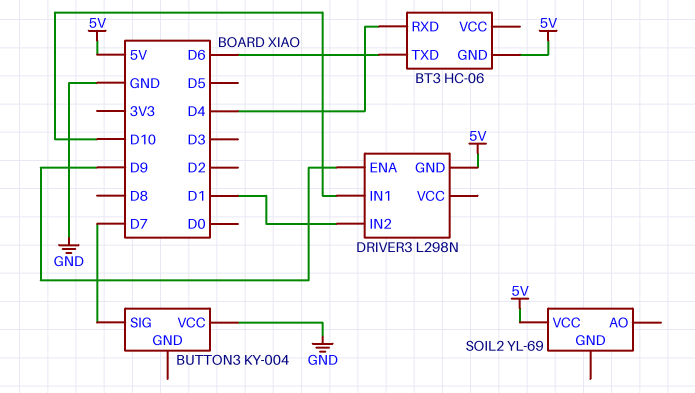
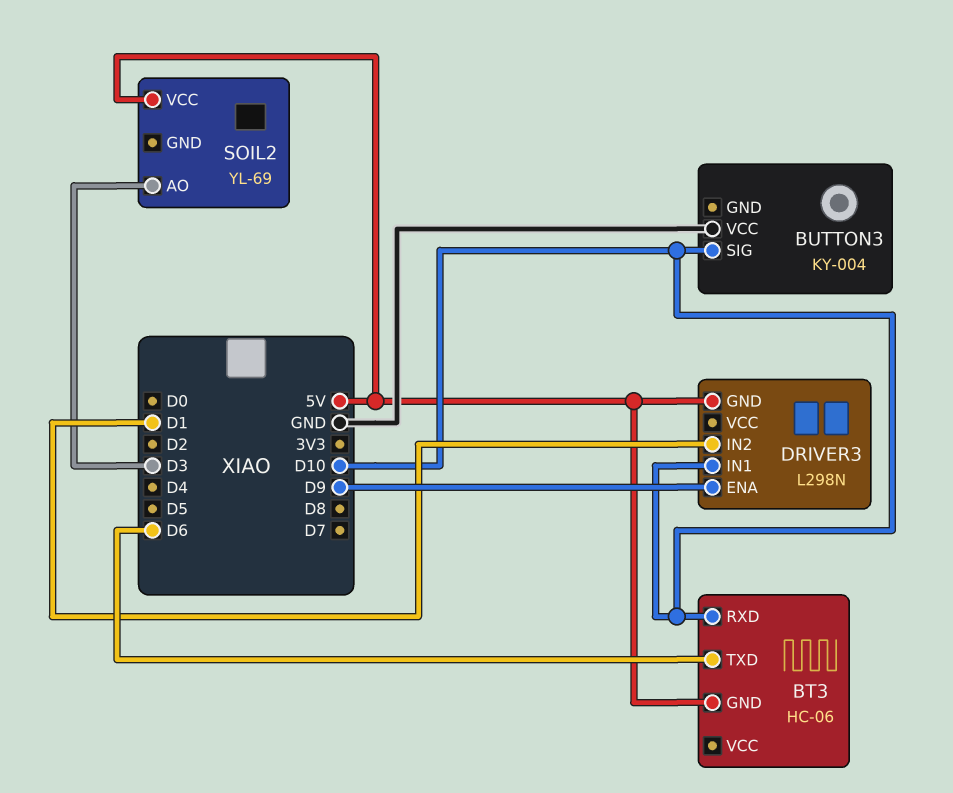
BT3 pin RXD: D4 -> D10
BUTTON3 pin SIG: D7 -> D10
SOIL2 pin AO: none -> D3

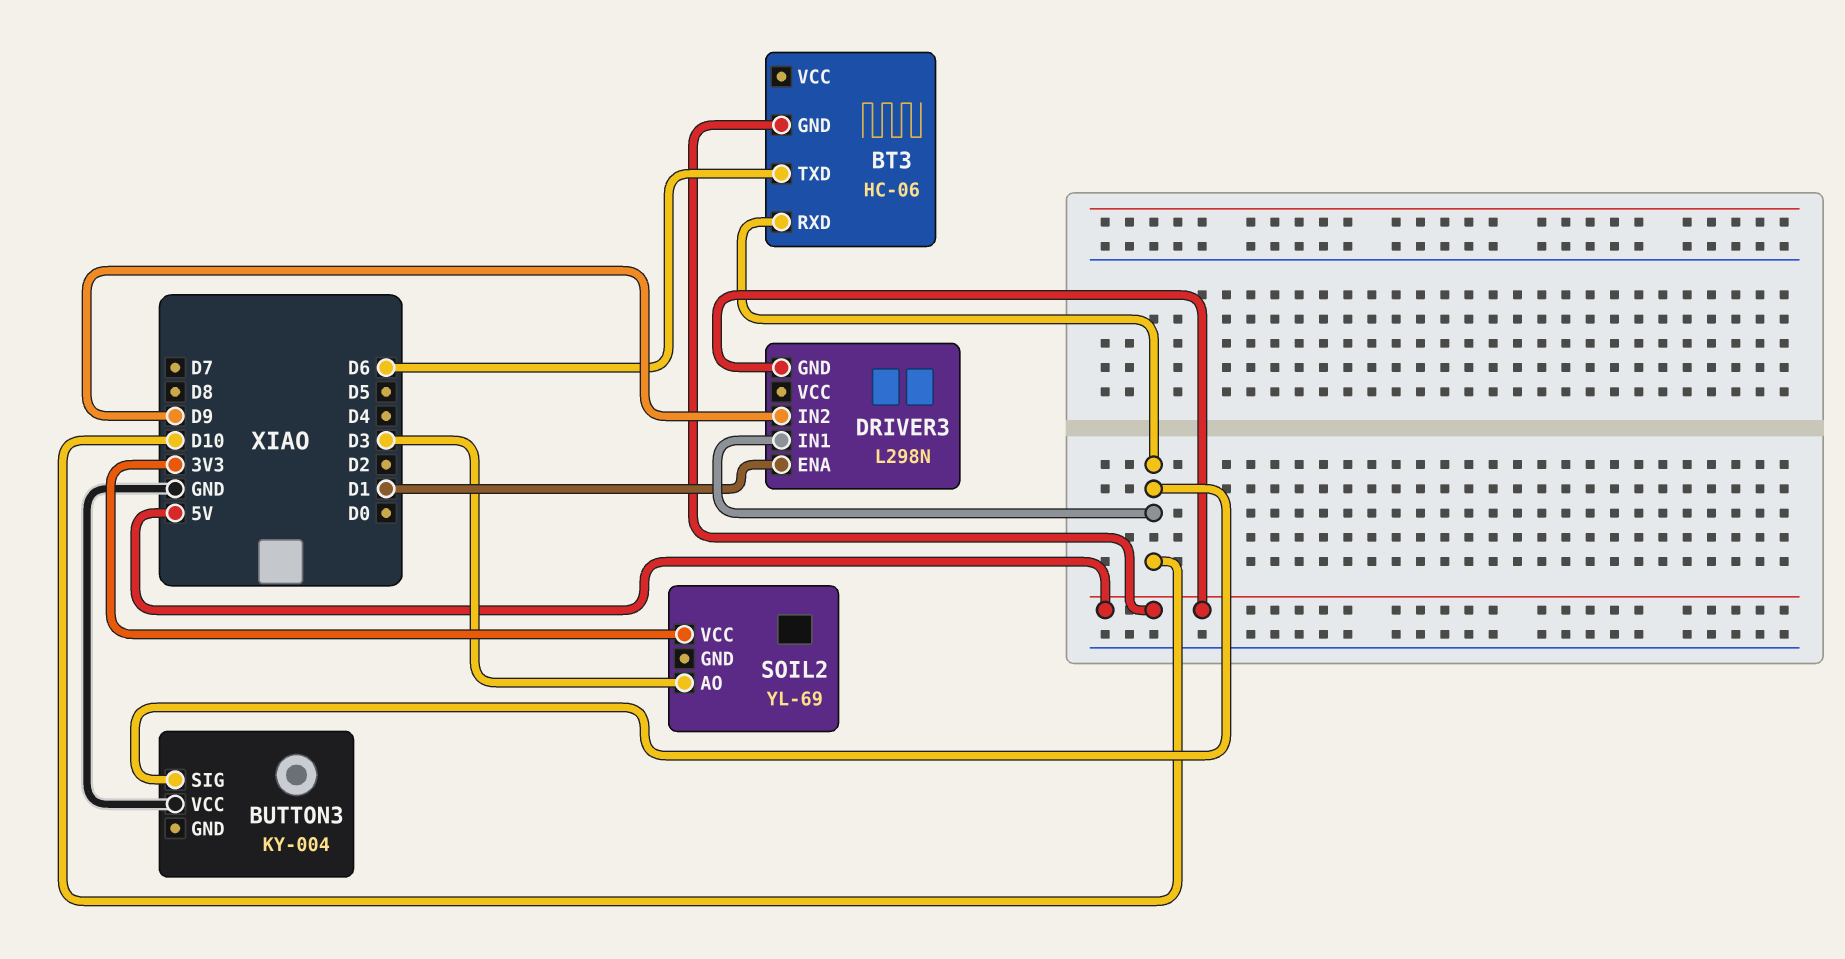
DRIVER3 pin ENA: D9 -> D1
DRIVER3 pin IN2: D1 -> D9
SOIL2 pin VCC: 5V -> 3V3

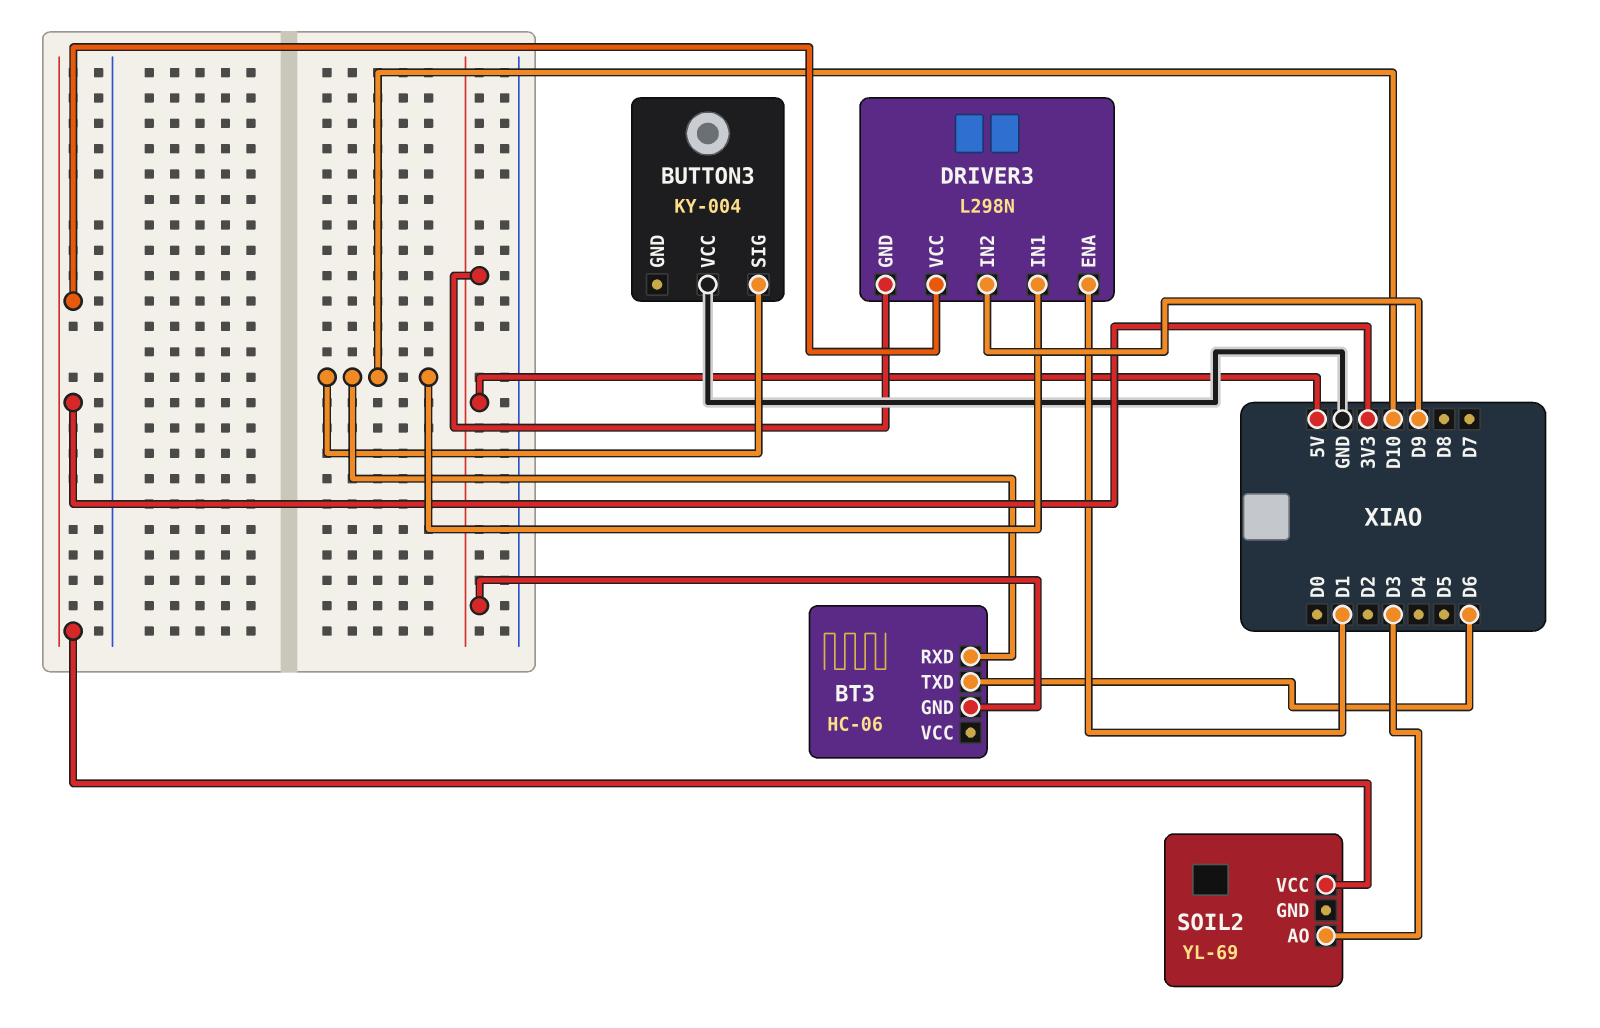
DRIVER3 pin VCC: none -> 3V3

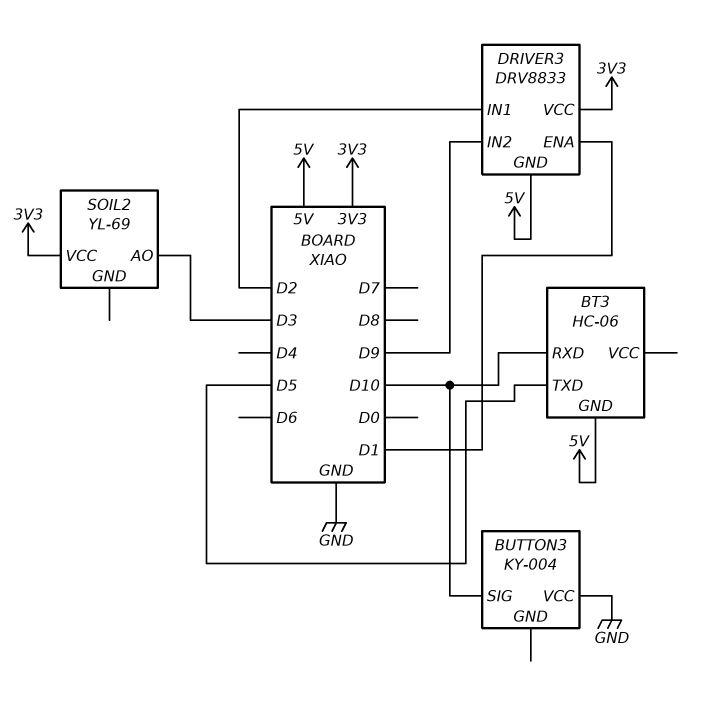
BT3 pin TXD: D6 -> D5
DRIVER3: L298N -> DRV8833
DRIVER3 pin IN1: D10 -> D2

